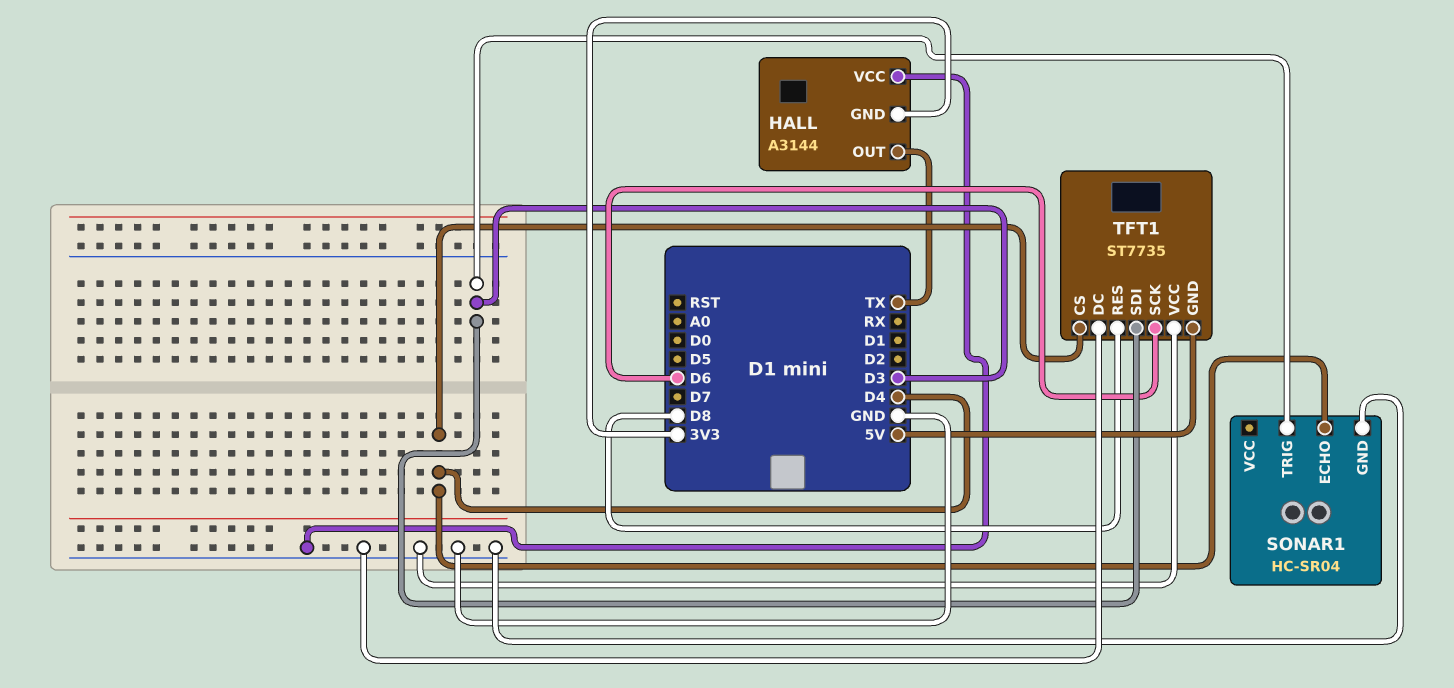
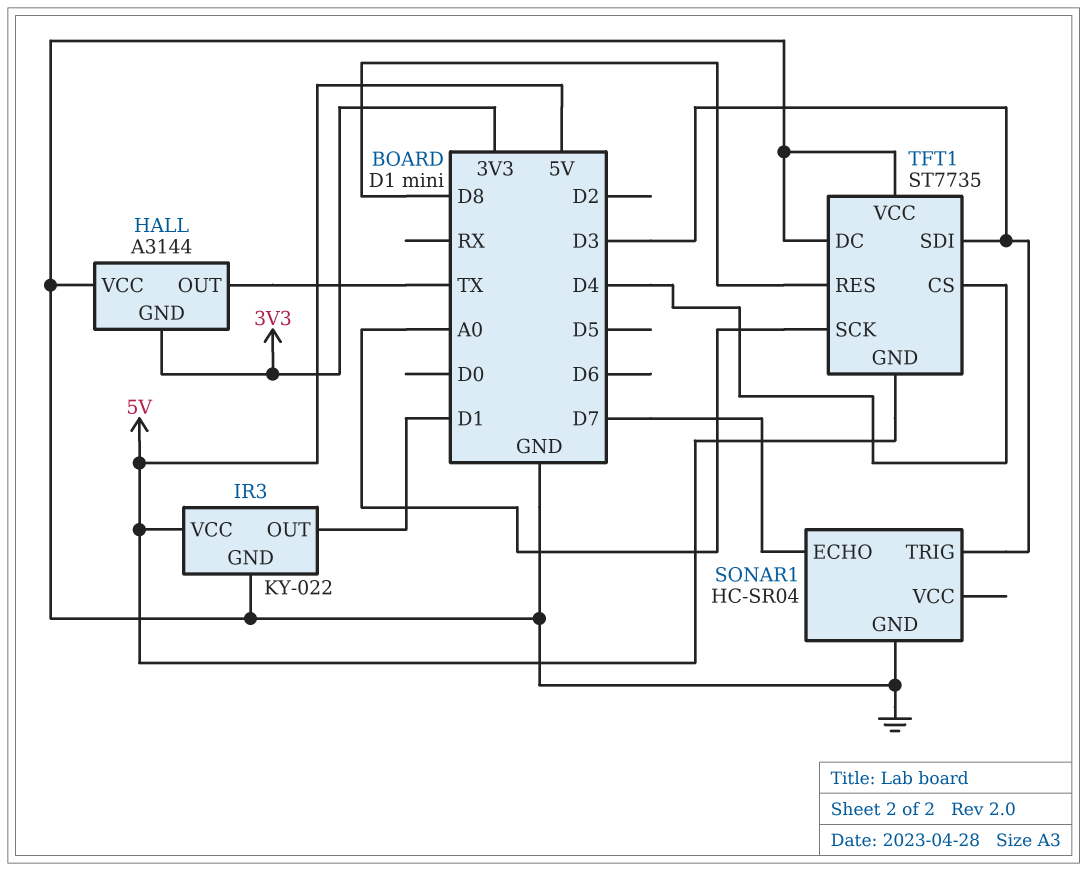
IR3: none -> KY-022
IR3 pin GND: none -> GND
IR3 pin OUT: none -> D1
IR3 pin VCC: none -> 5V
SONAR1 pin ECHO: D4 -> D7
TFT1 pin SCK: D6 -> A0

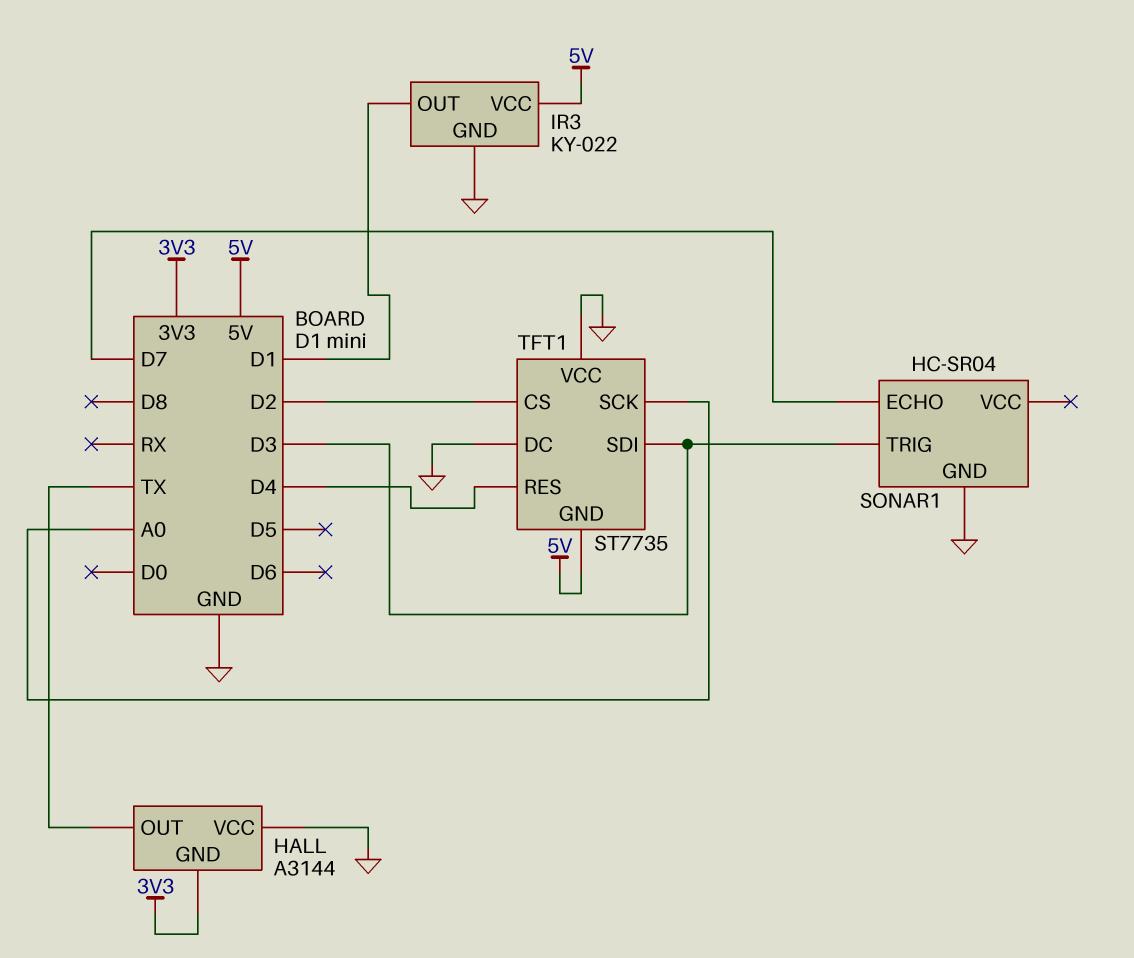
TFT1 pin CS: D4 -> D2
TFT1 pin RES: D8 -> D4

